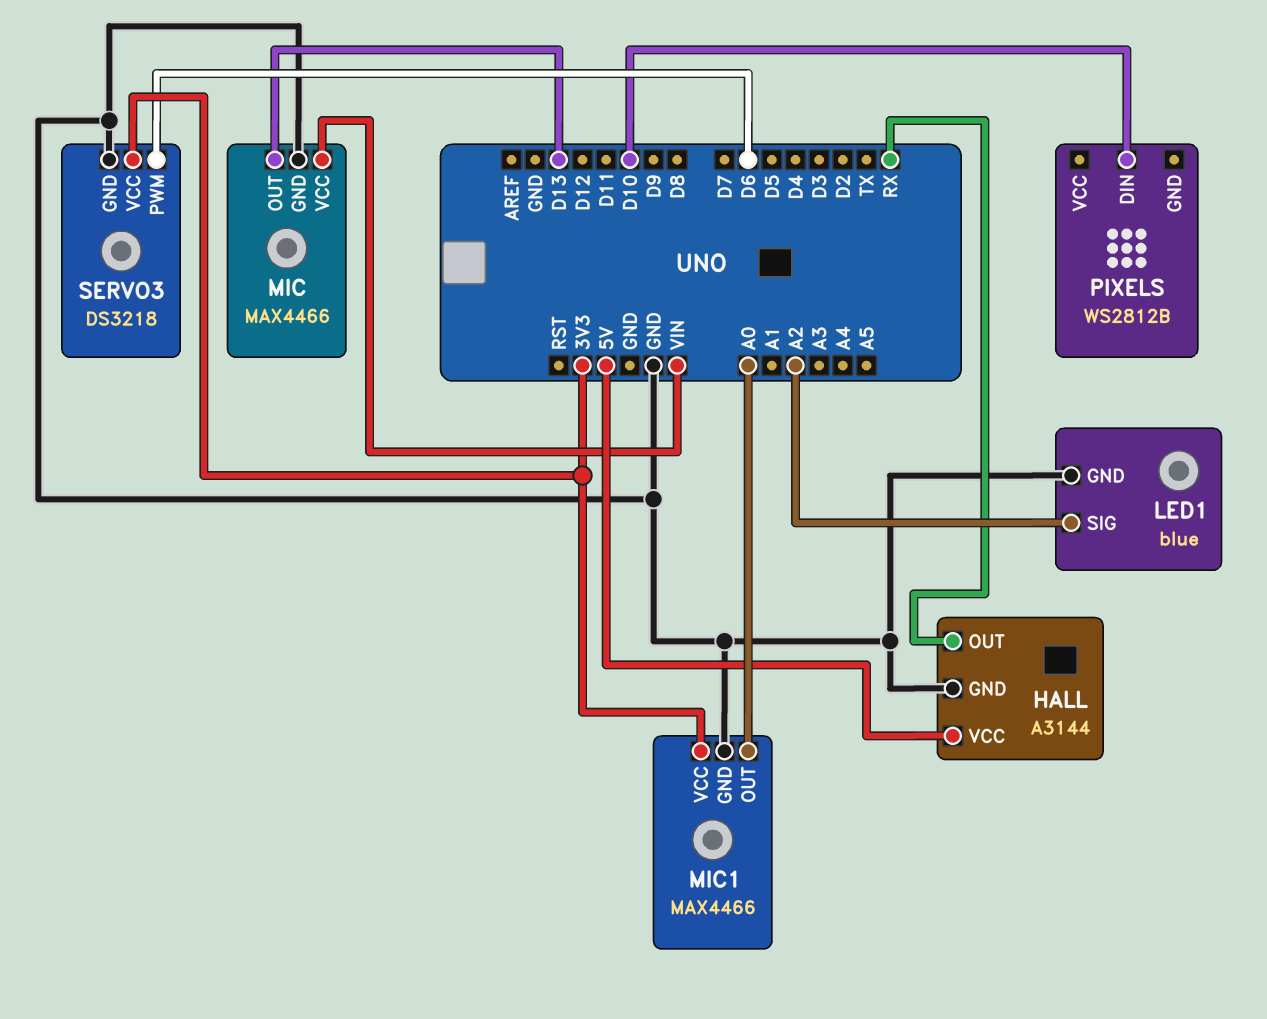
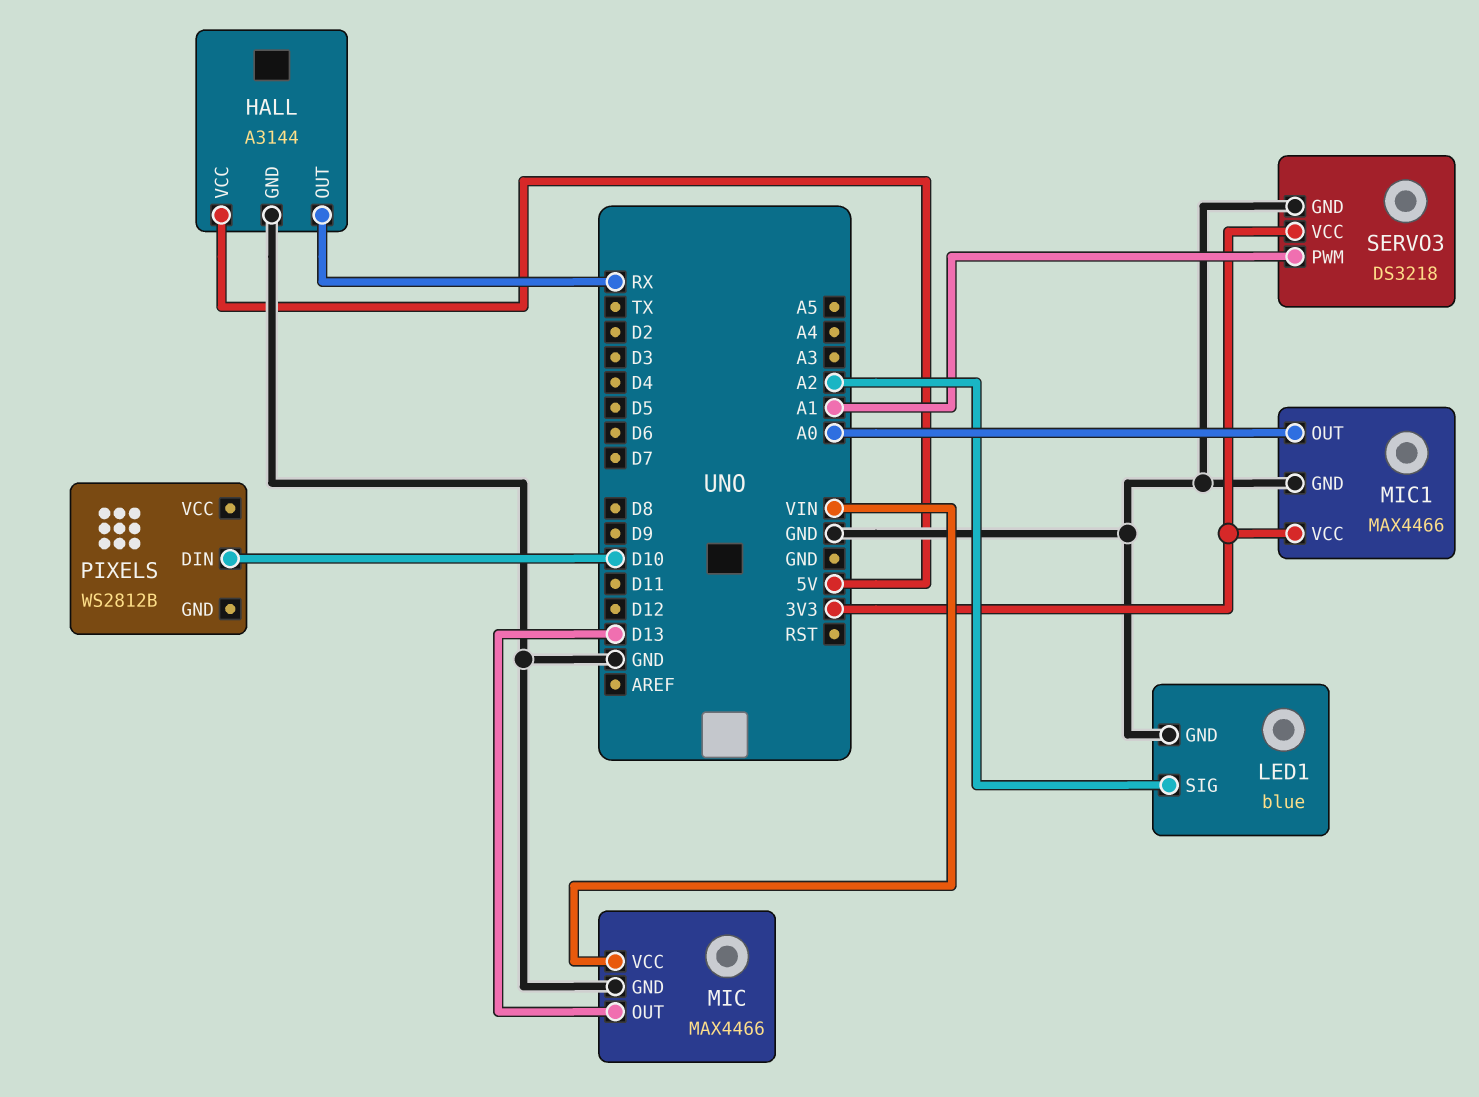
SERVO3 pin PWM: D6 -> A1

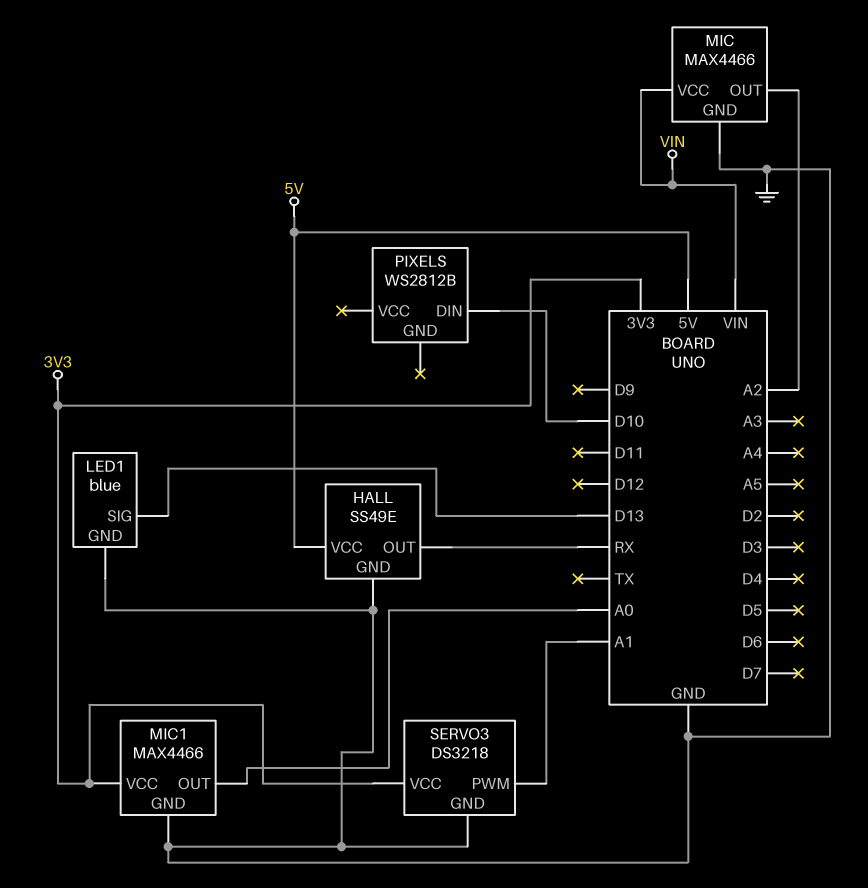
HALL: A3144 -> SS49E
LED1 pin SIG: A2 -> D13
MIC pin OUT: D13 -> A2

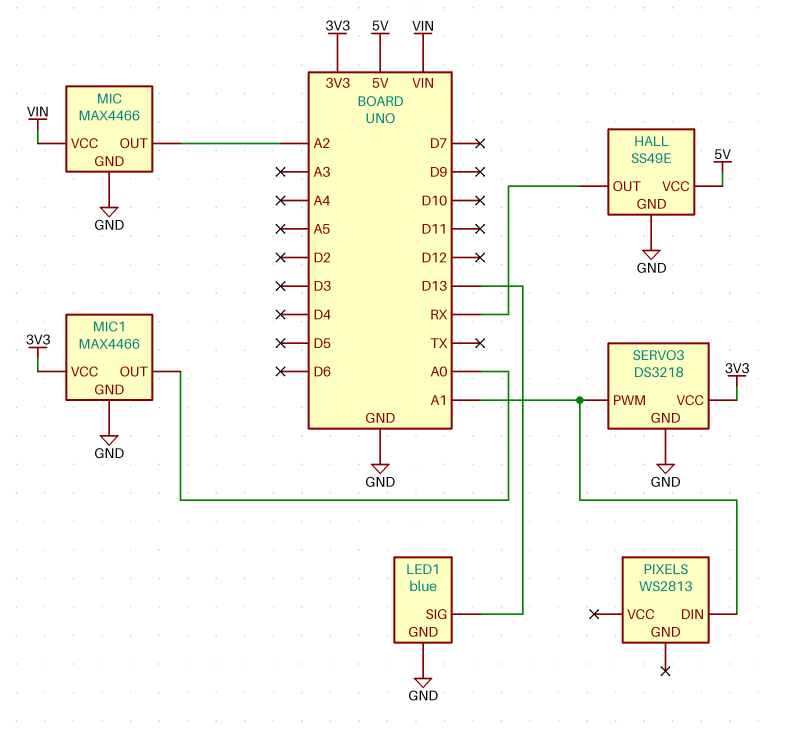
PIXELS: WS2812B -> WS2813
PIXELS pin DIN: D10 -> A1

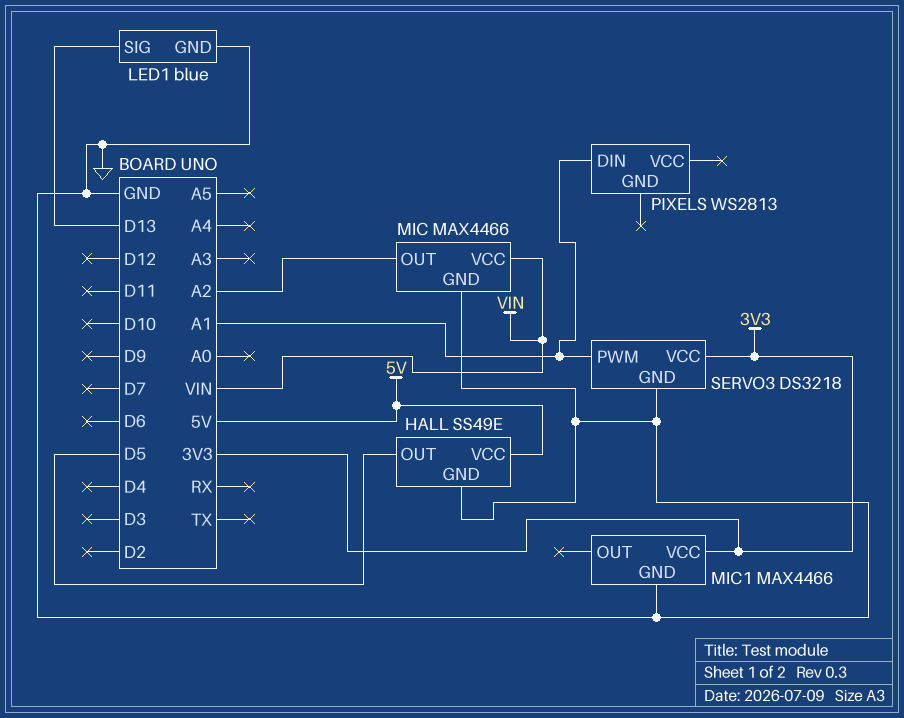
HALL pin OUT: RX -> D5
MIC1 pin OUT: A0 -> none

